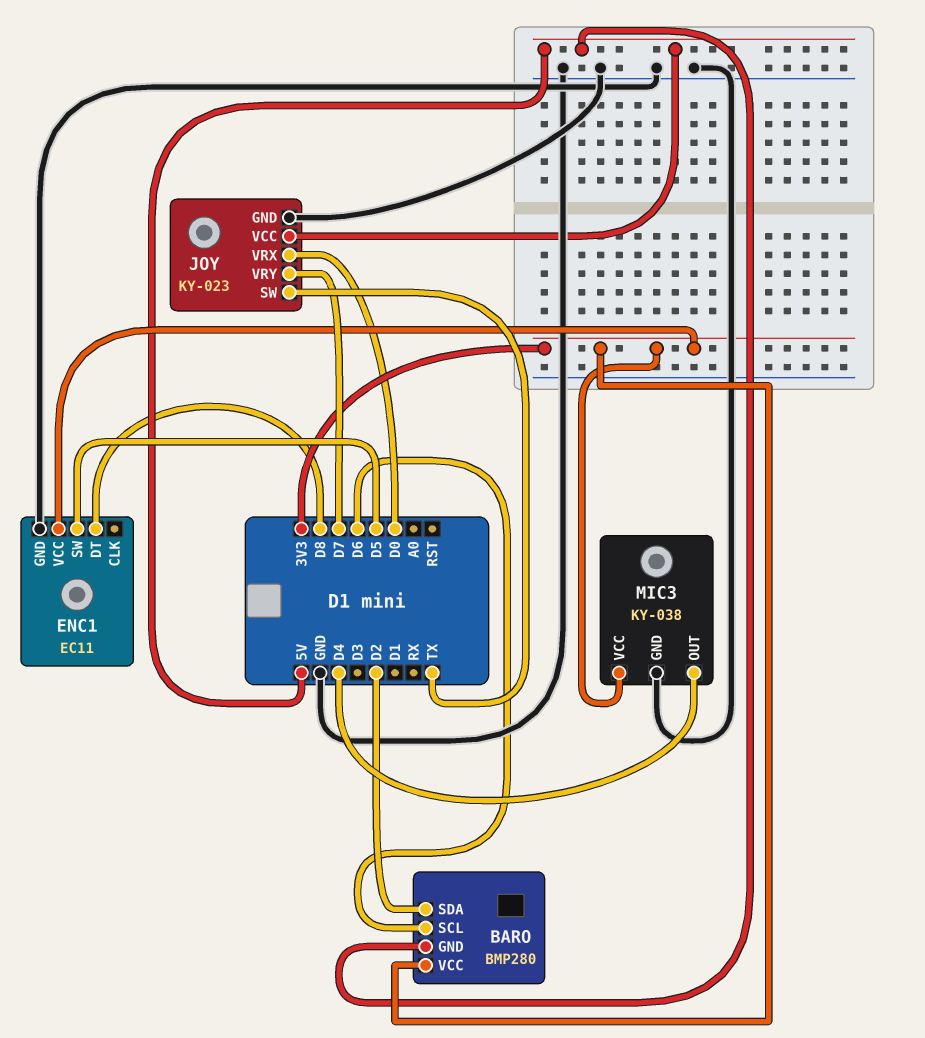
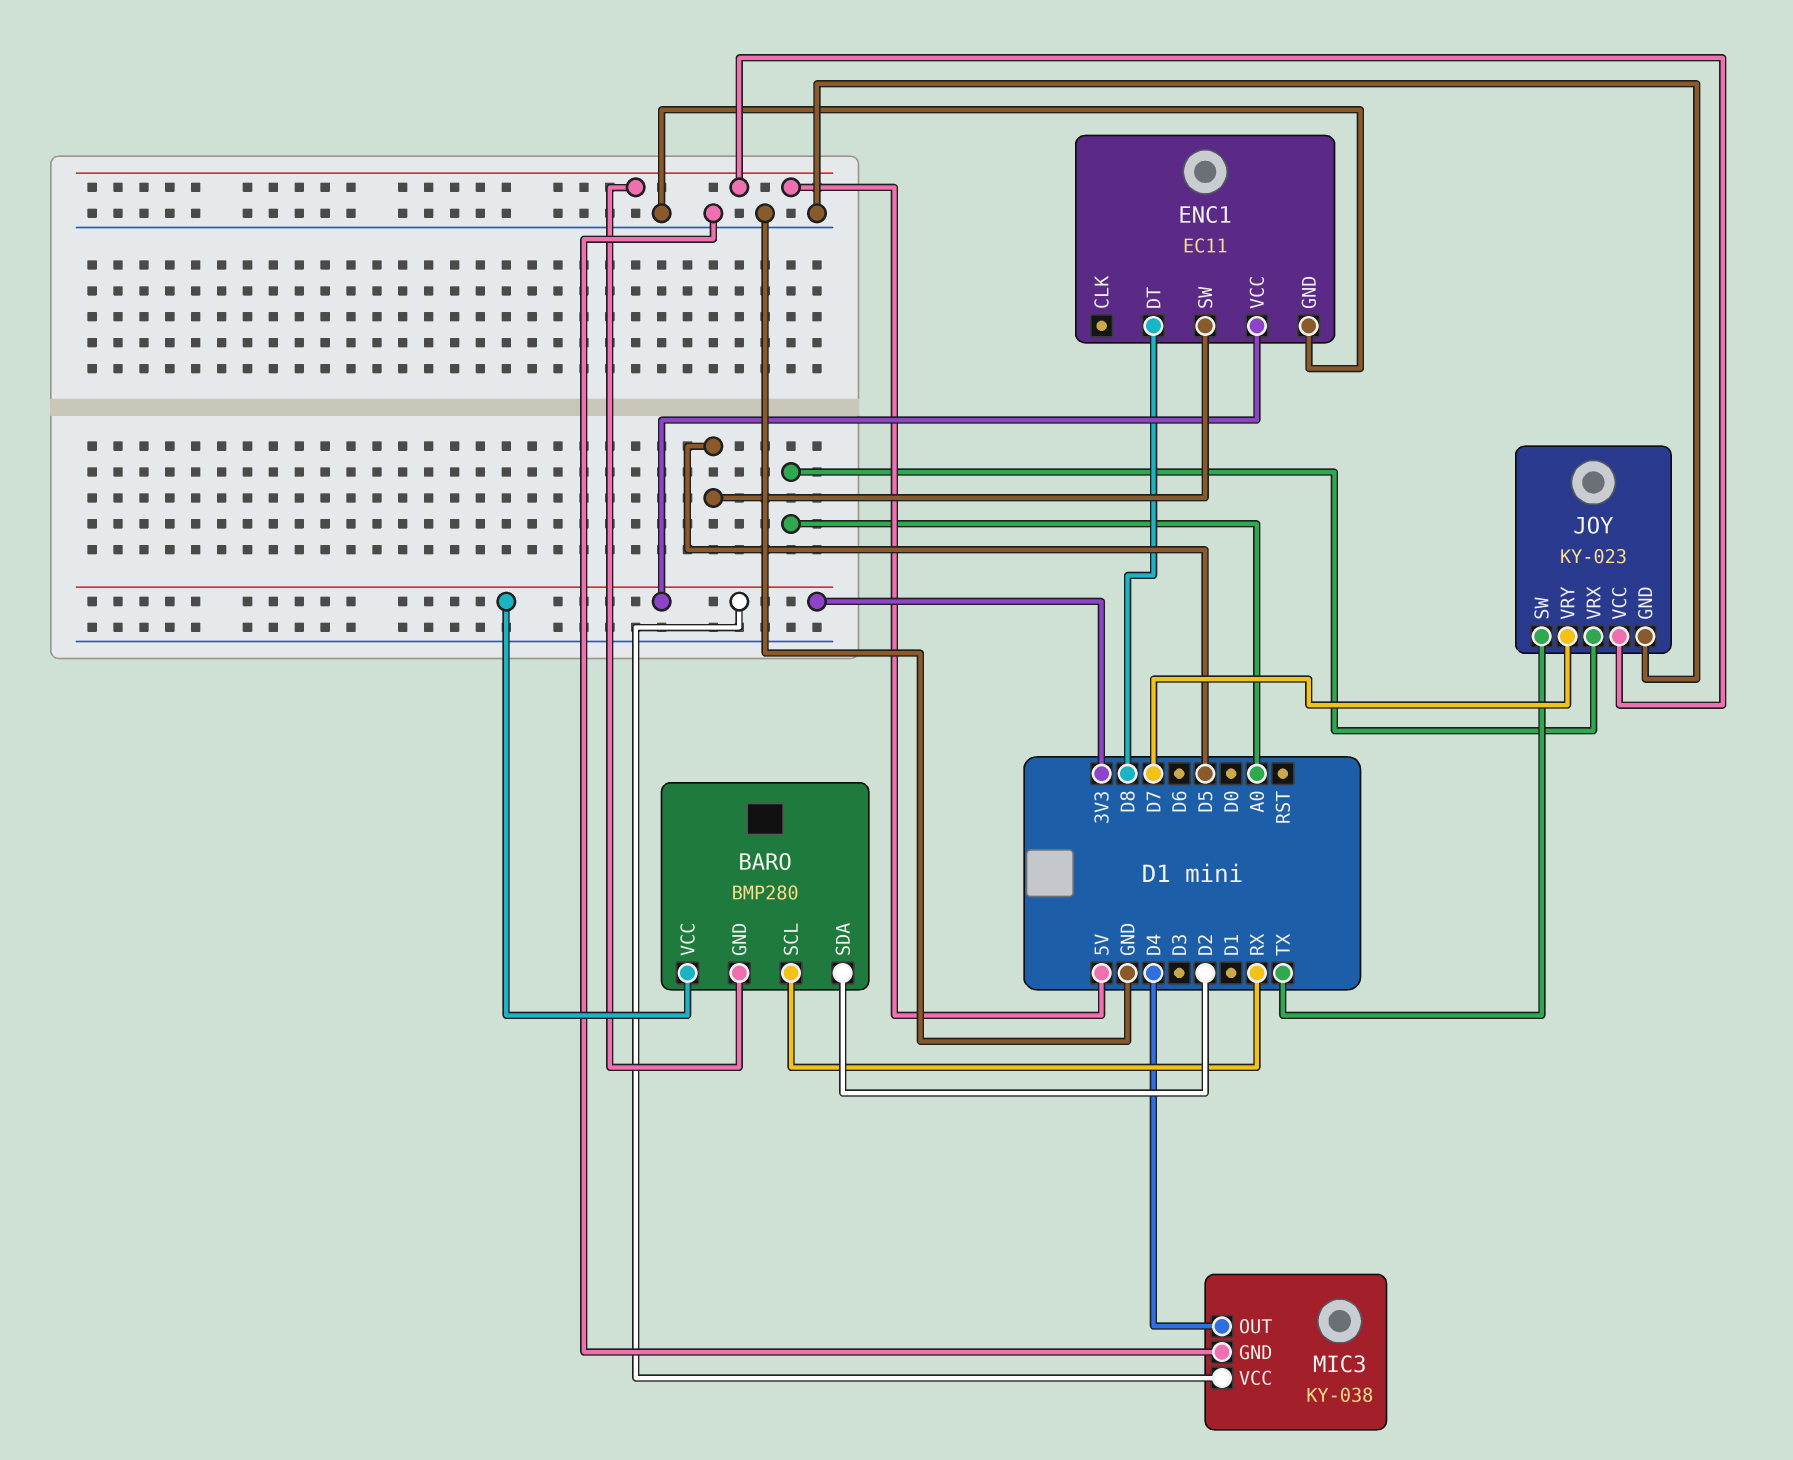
BARO pin SCL: D6 -> RX
JOY pin VRX: D0 -> A0

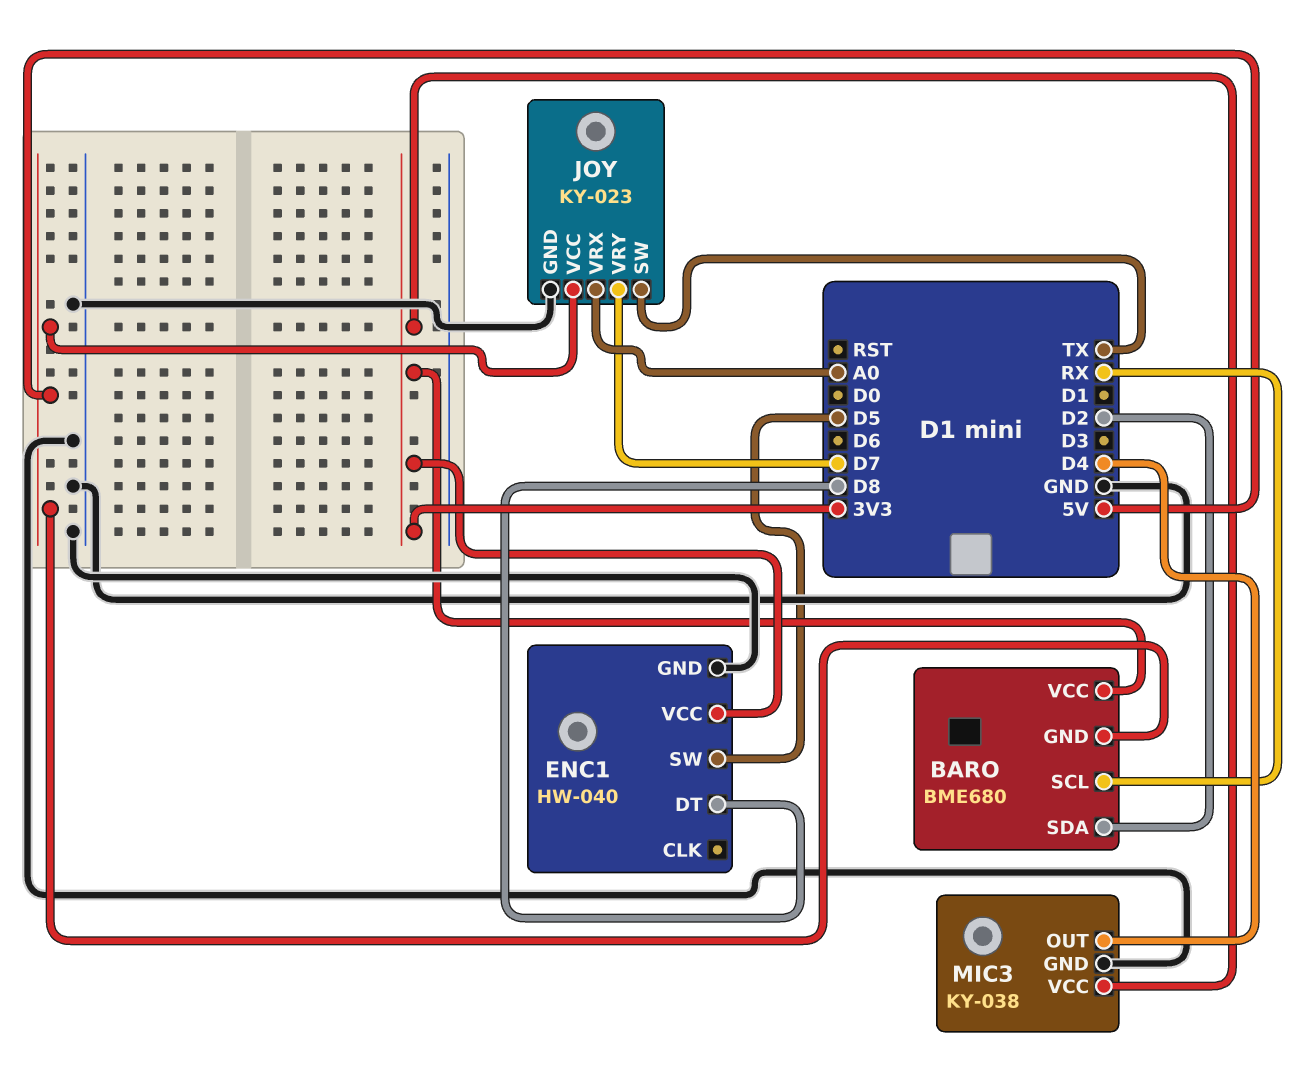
BARO: BMP280 -> BME680
ENC1: EC11 -> HW-040

